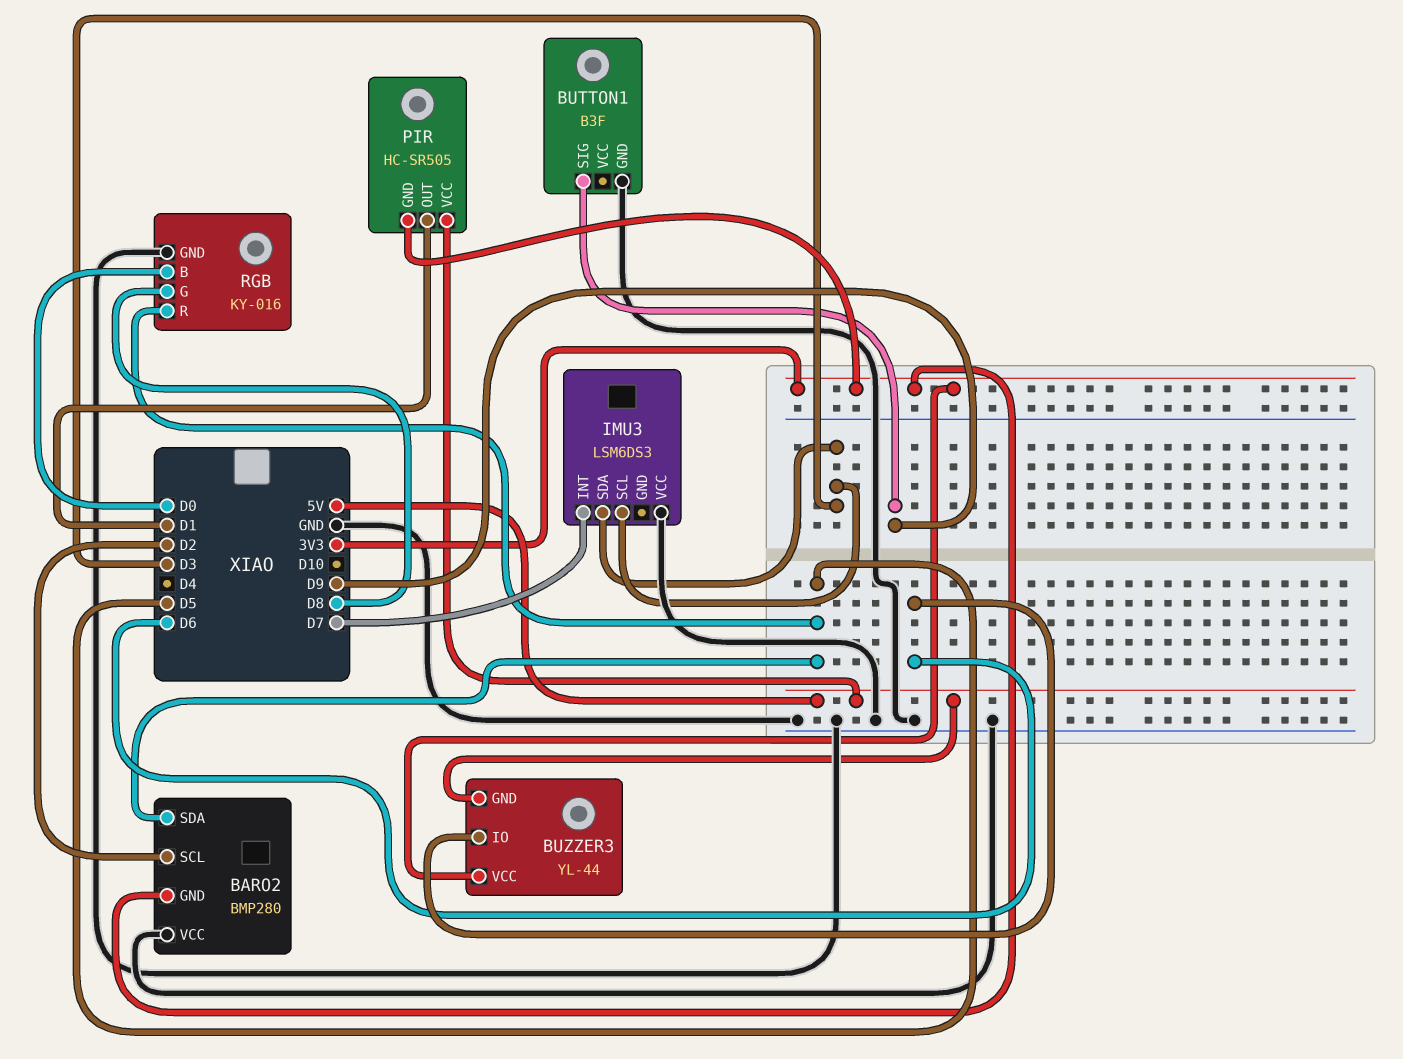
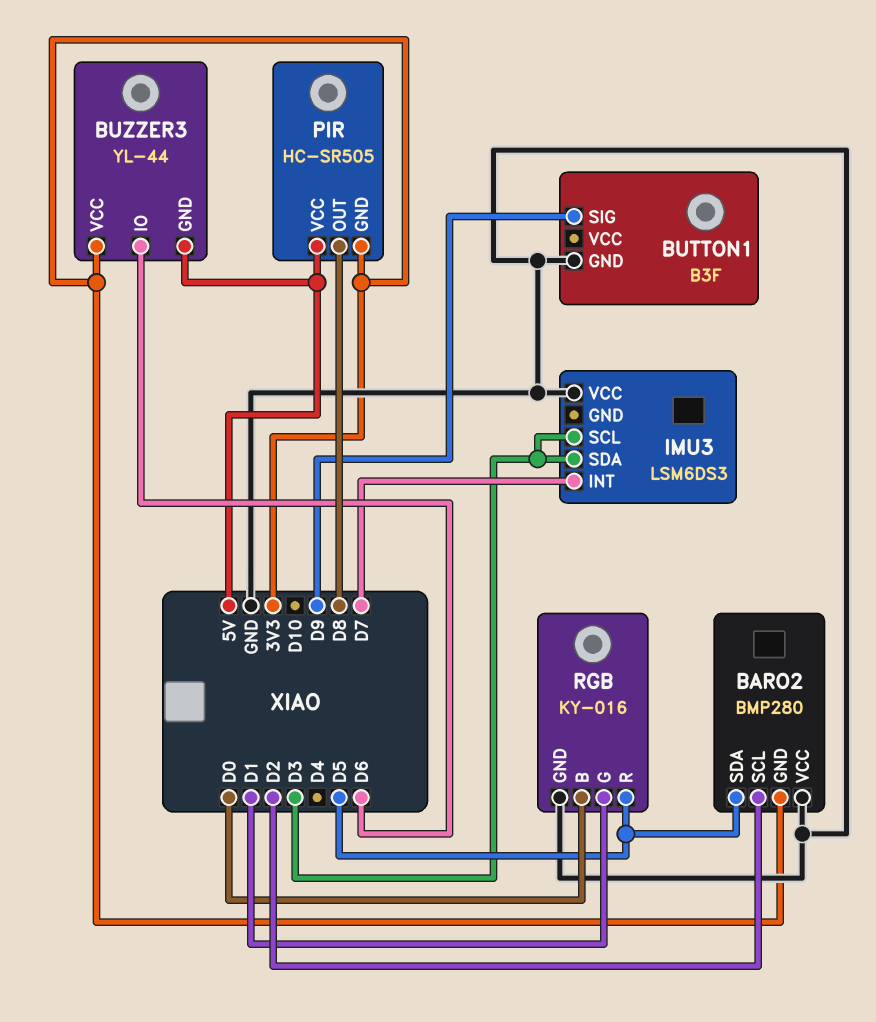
PIR pin OUT: D1 -> D8
RGB pin G: D8 -> D1

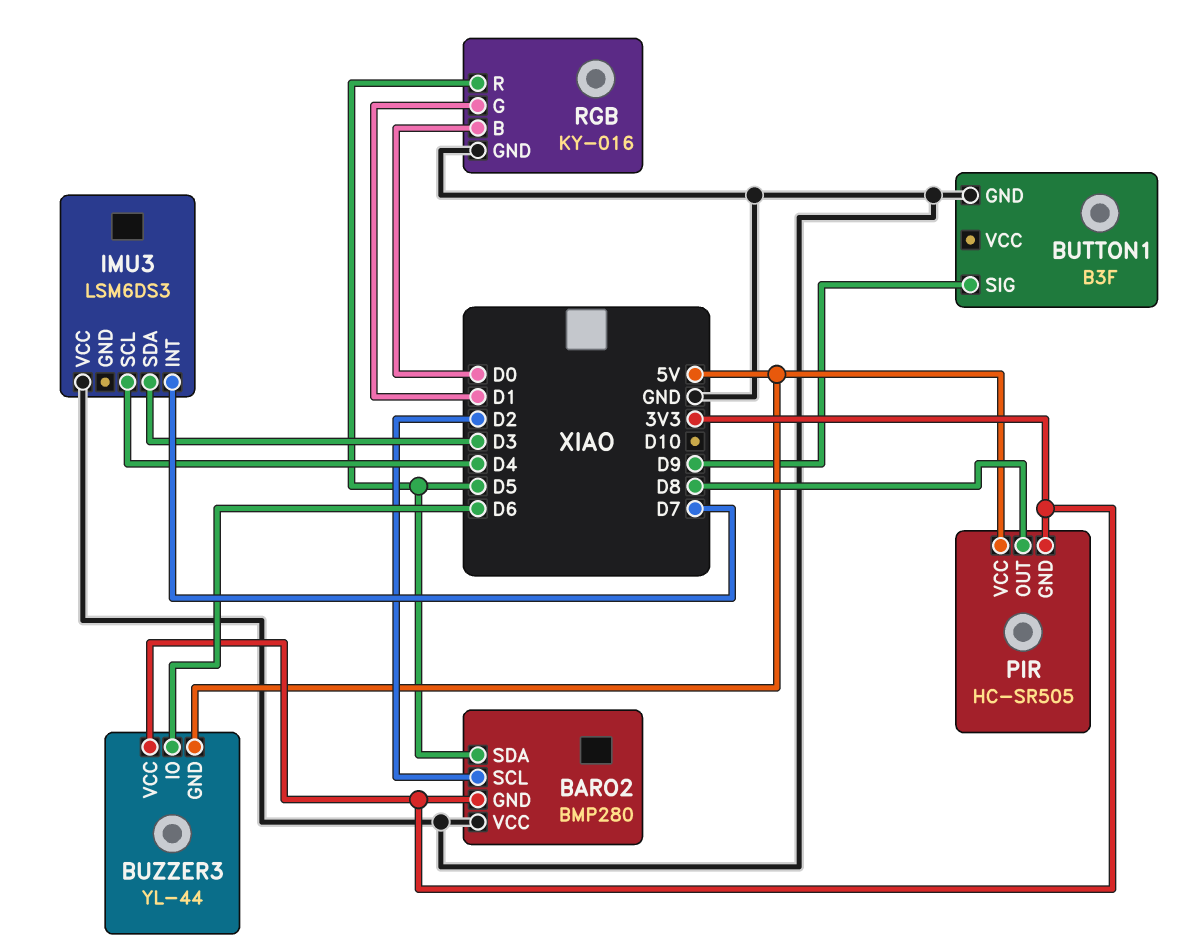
IMU3 pin SCL: D3 -> D4

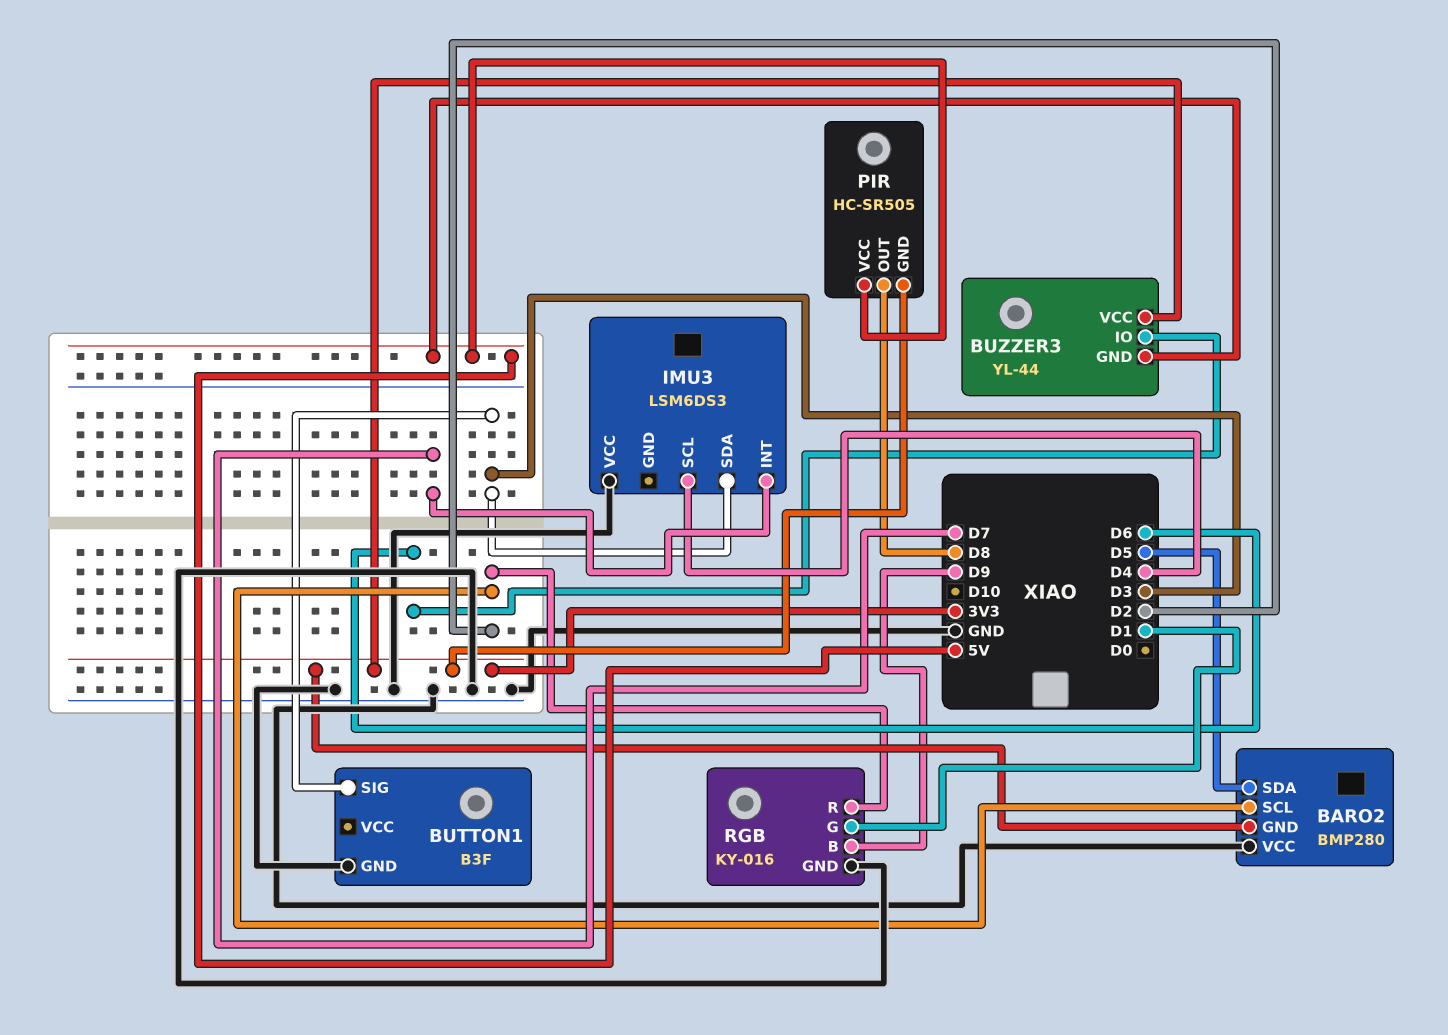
BUTTON1 pin SIG: D9 -> D3
RGB pin B: D0 -> D9
RGB pin R: D5 -> D2

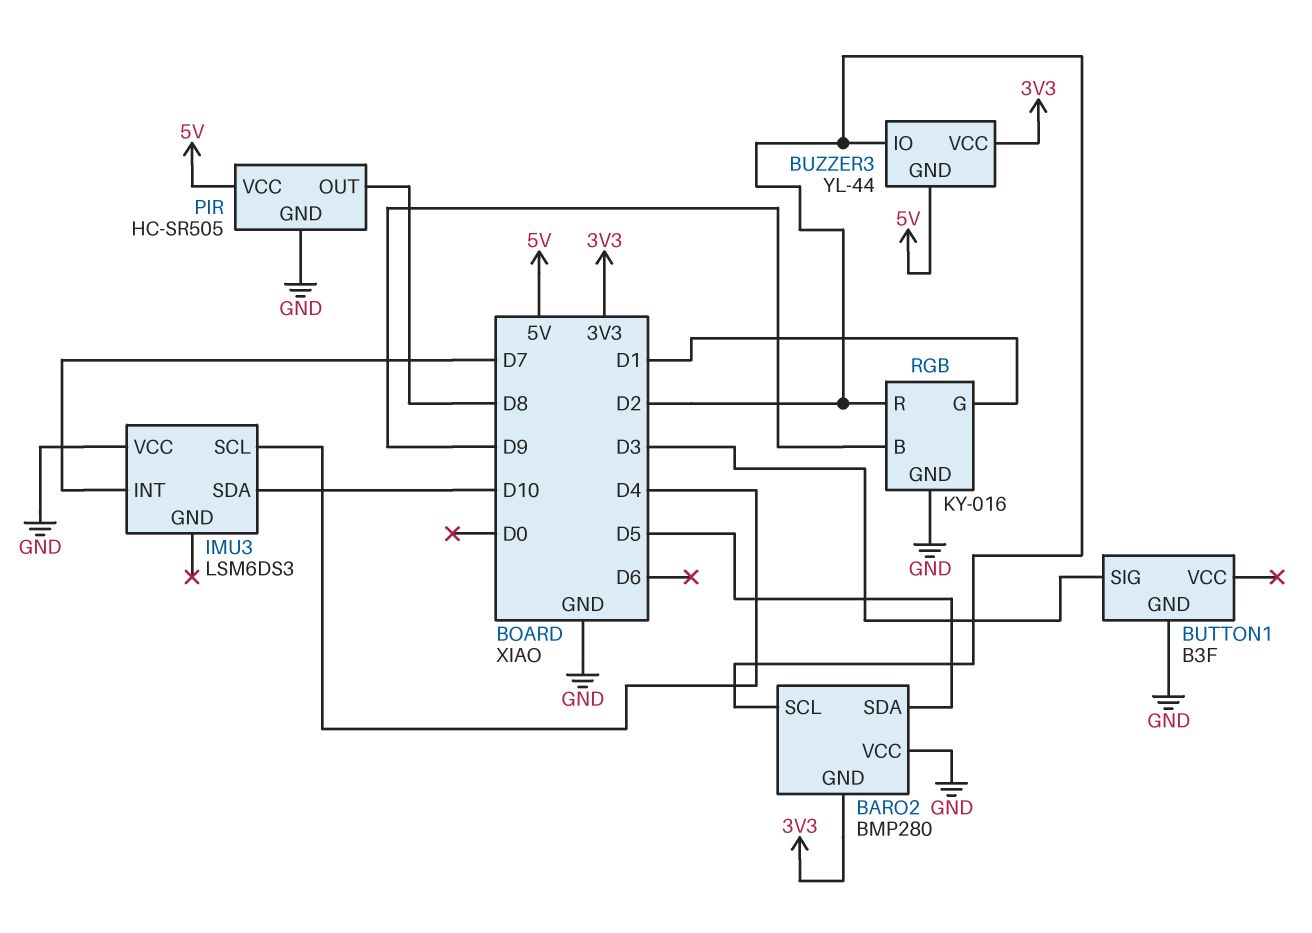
BUZZER3 pin IO: D6 -> D2
IMU3 pin SDA: D3 -> D10
PIR pin GND: 3V3 -> GND

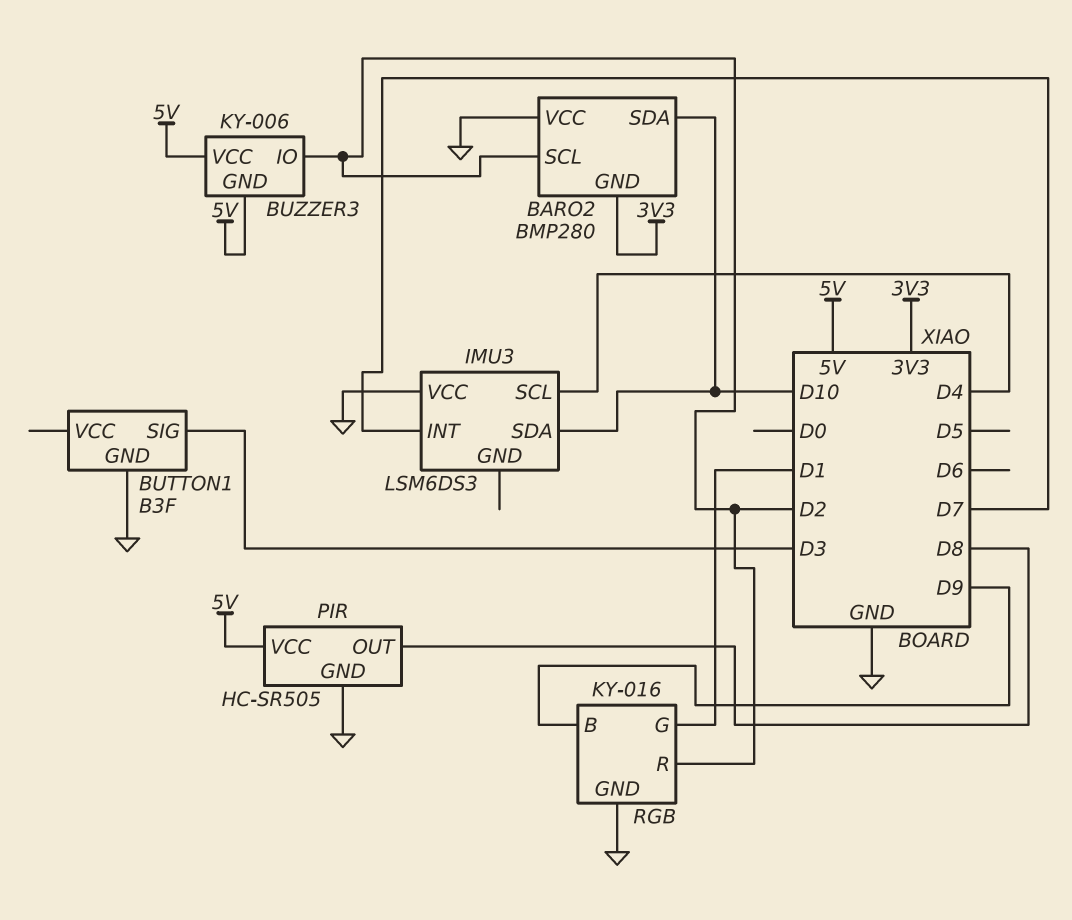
BARO2 pin SDA: D5 -> D10
BUZZER3: YL-44 -> KY-006
BUZZER3 pin VCC: 3V3 -> 5V

